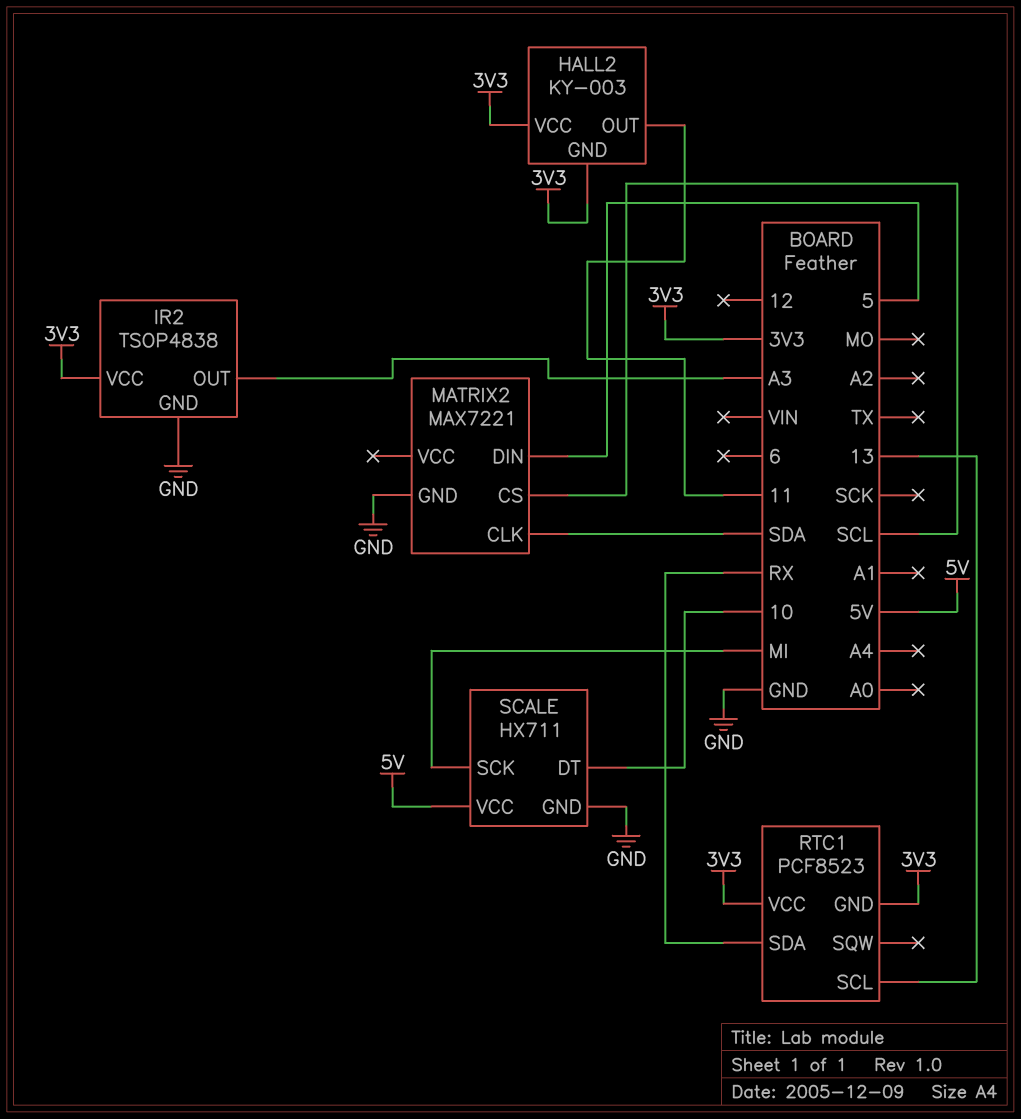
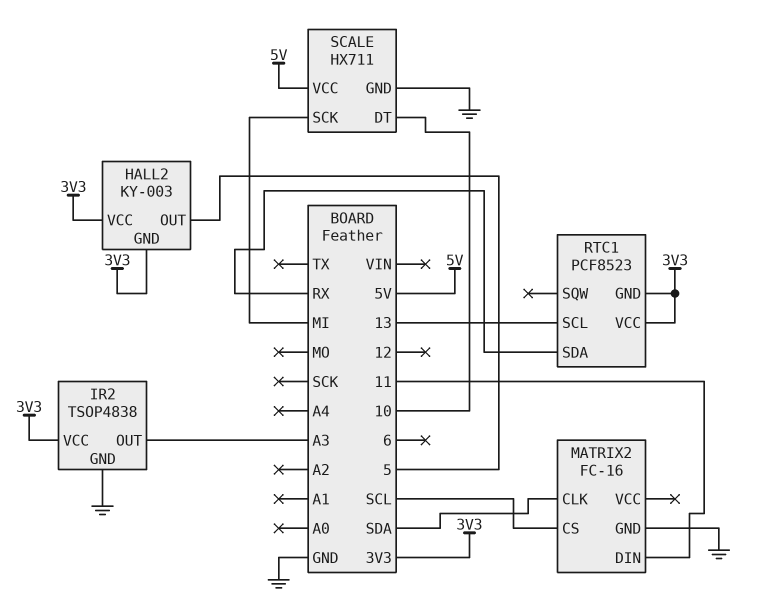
HALL2 pin OUT: 11 -> 5
MATRIX2: MAX7221 -> FC-16
MATRIX2 pin DIN: 5 -> 11

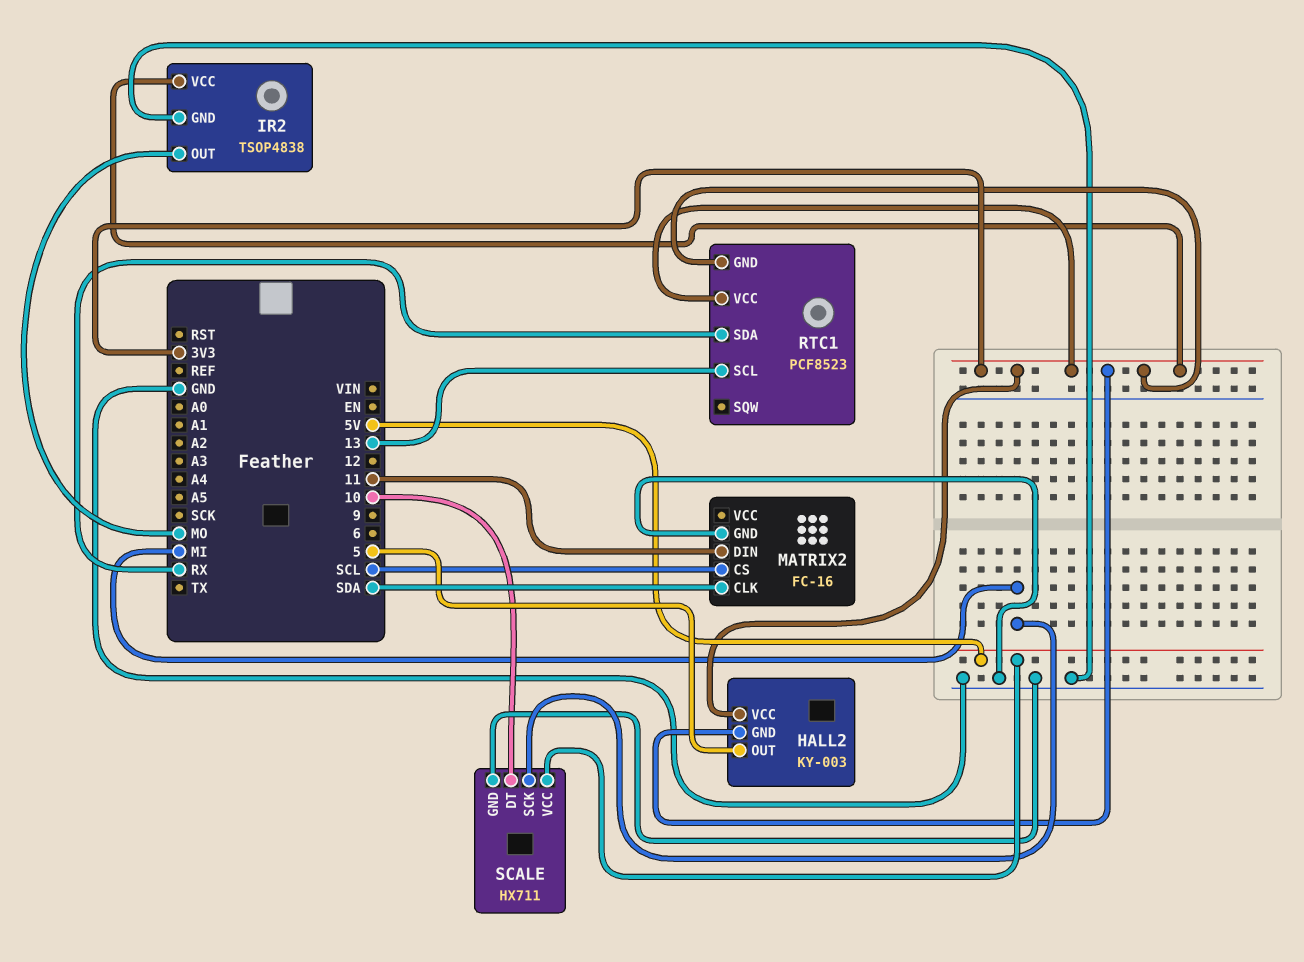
IR2 pin OUT: A3 -> MO

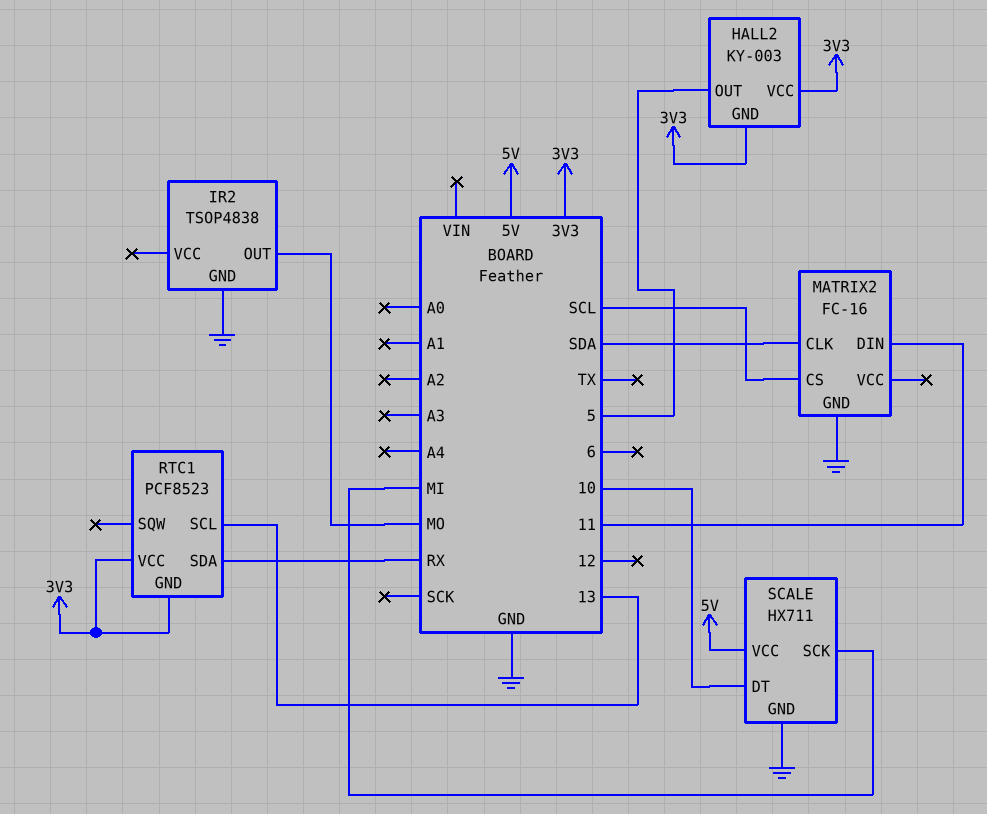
IR2 pin VCC: 3V3 -> none

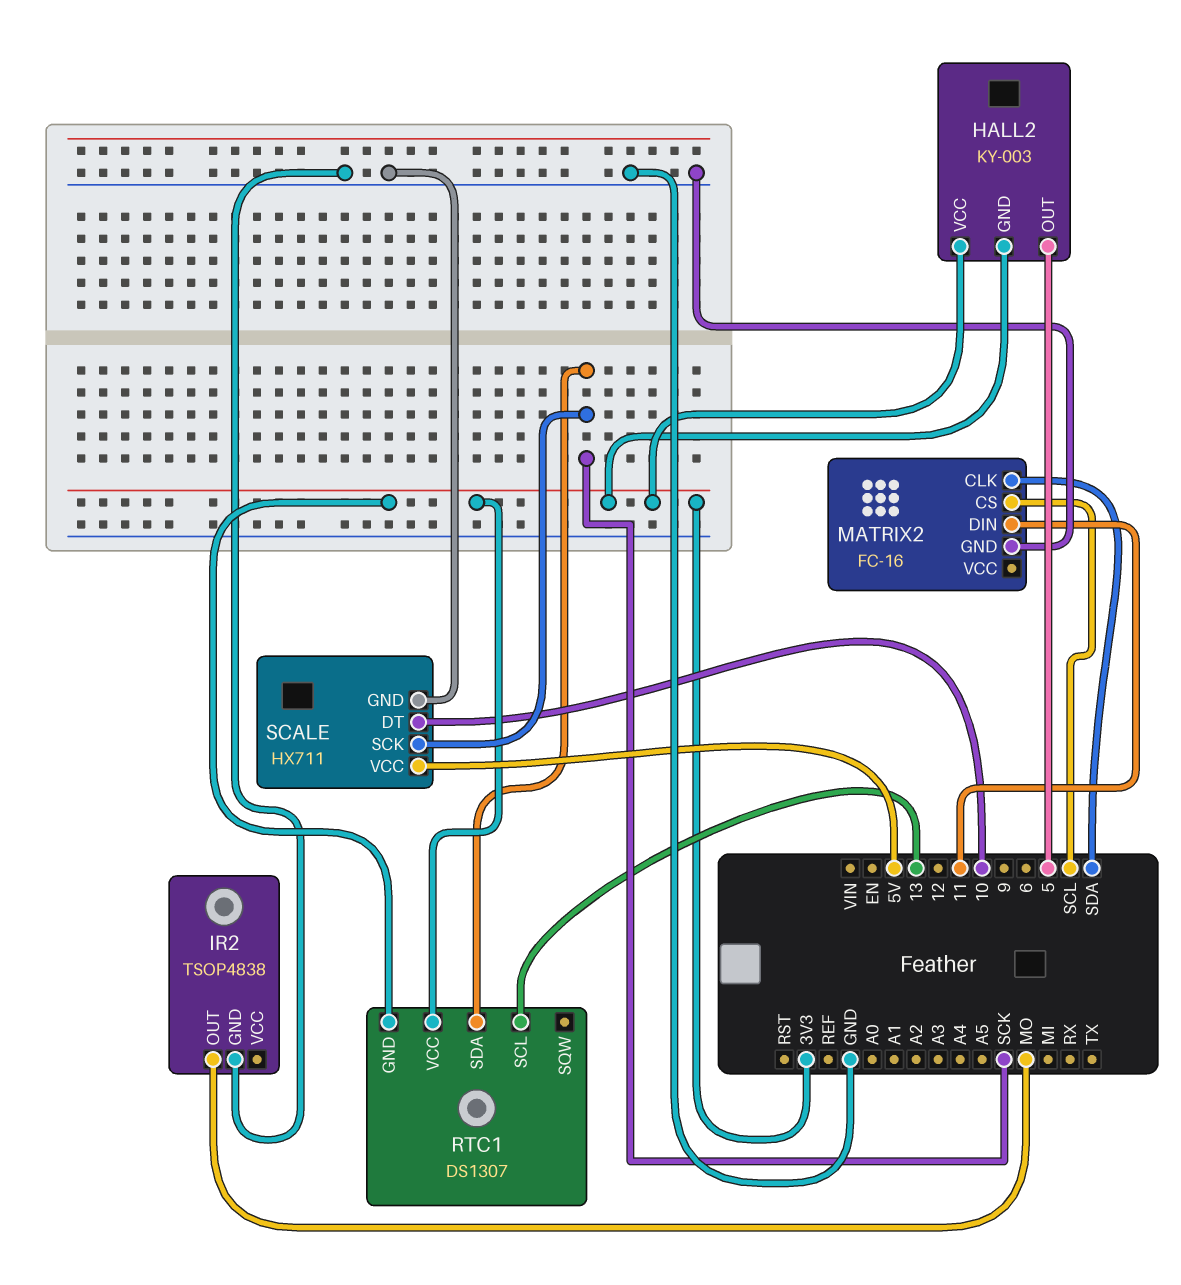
RTC1: PCF8523 -> DS1307
RTC1 pin SDA: RX -> SCK
SCALE pin SCK: MI -> SCK

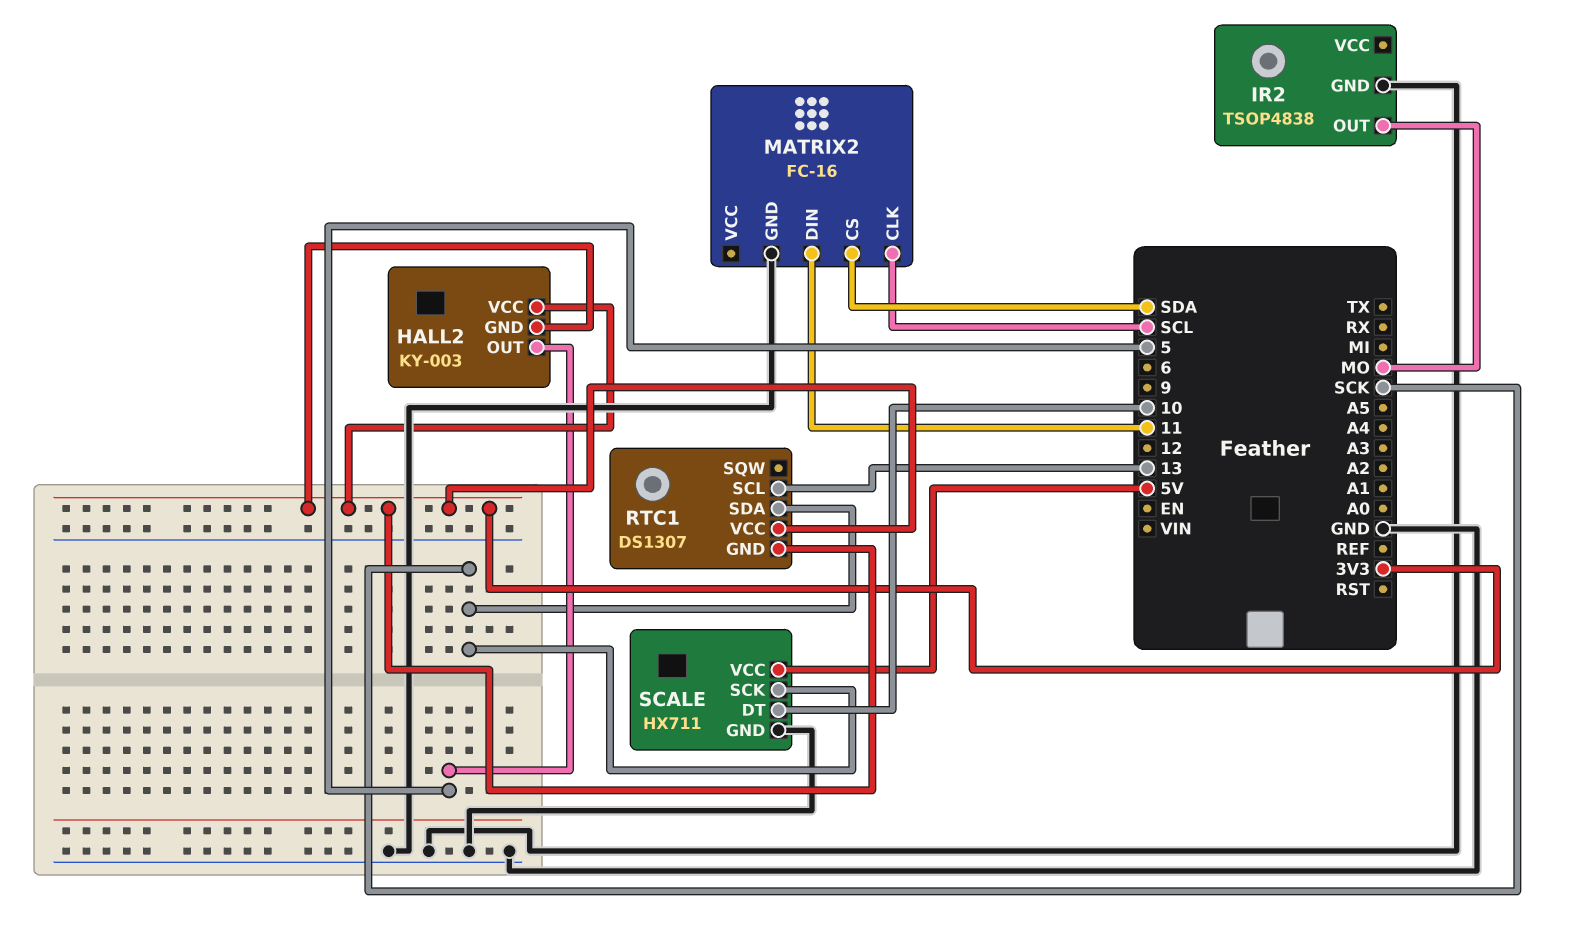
MATRIX2 pin CLK: SDA -> SCL
MATRIX2 pin CS: SCL -> SDA

